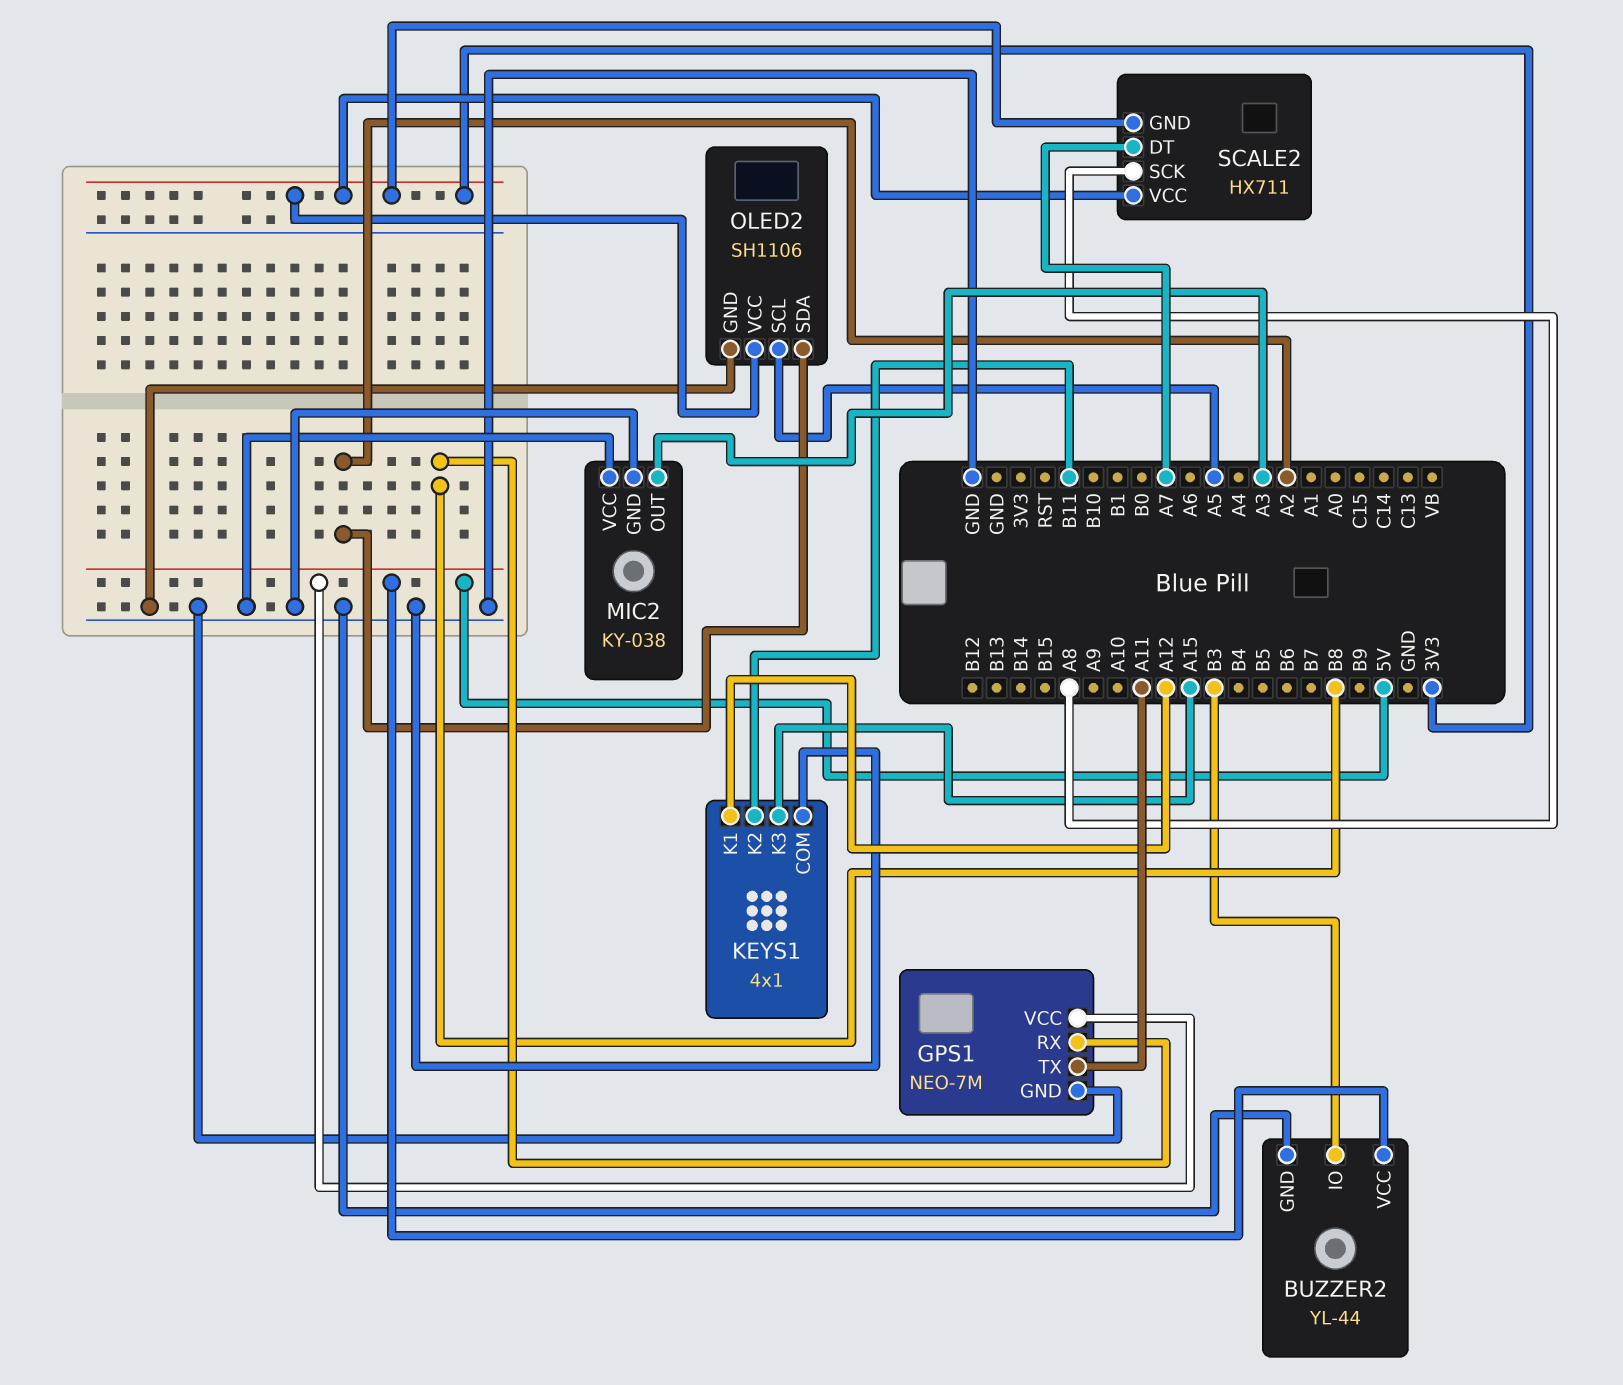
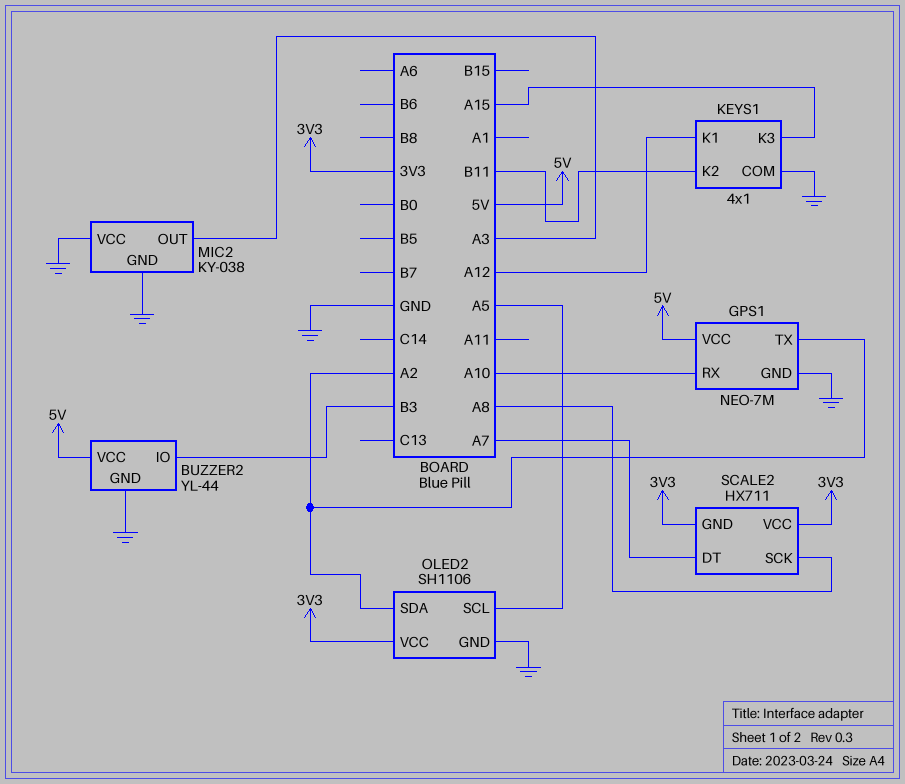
GPS1 pin RX: B8 -> A10
GPS1 pin TX: A11 -> A2

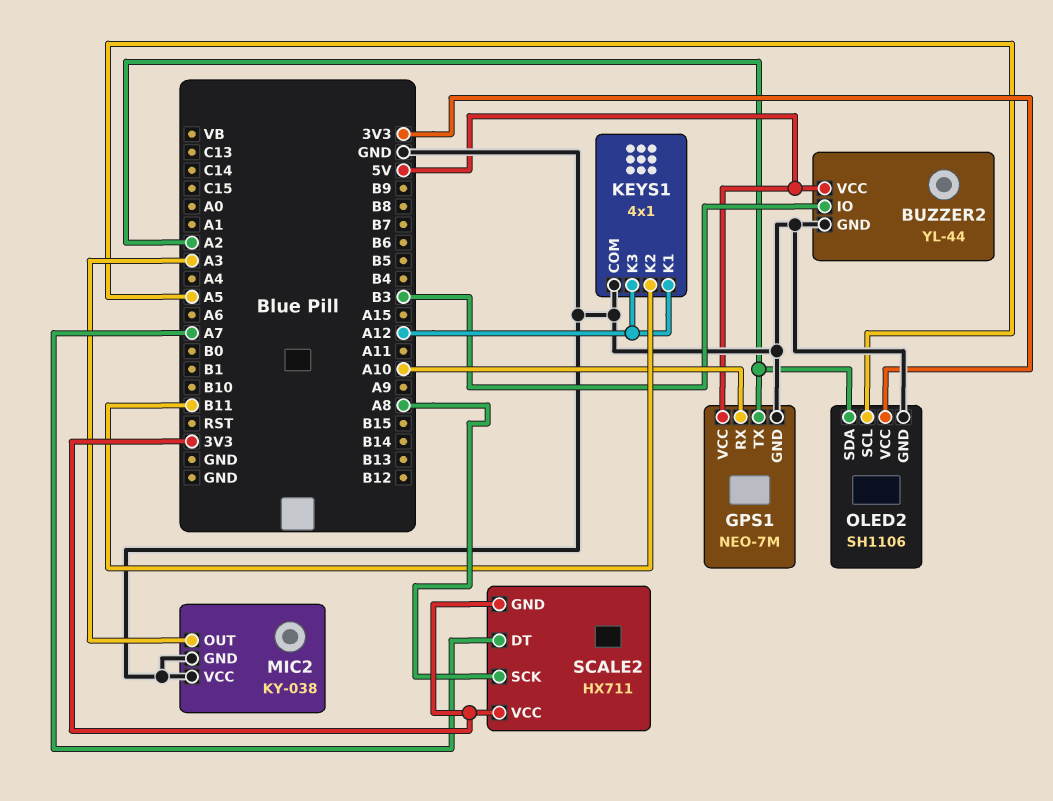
KEYS1 pin K3: A15 -> A12

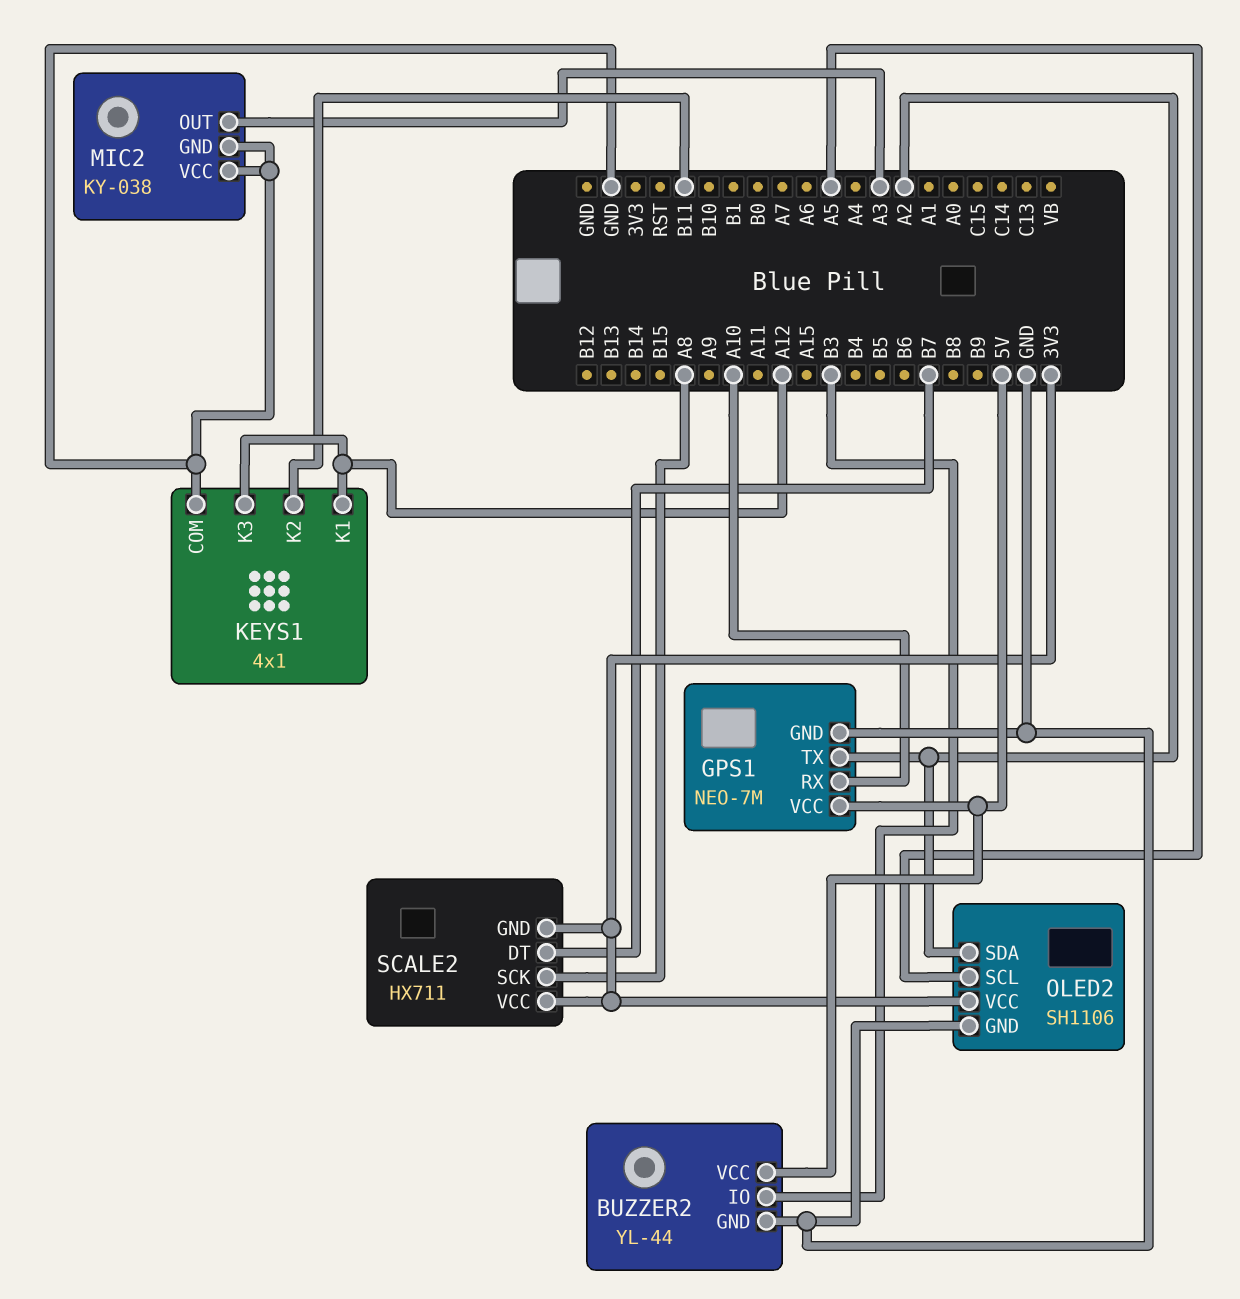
SCALE2 pin DT: A7 -> B7

